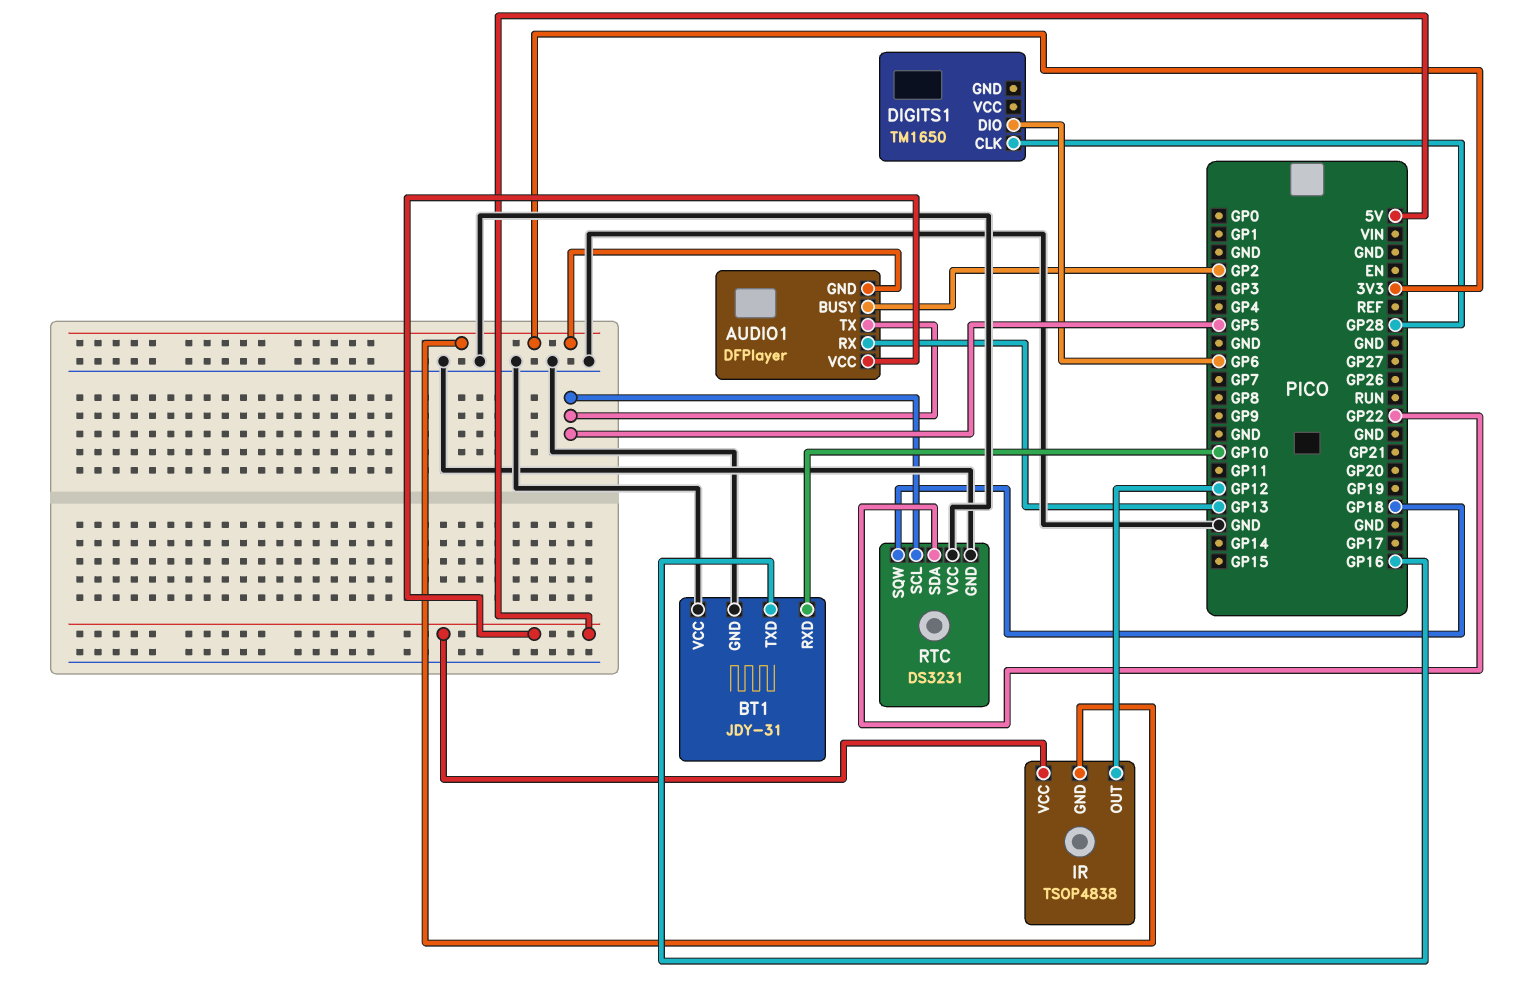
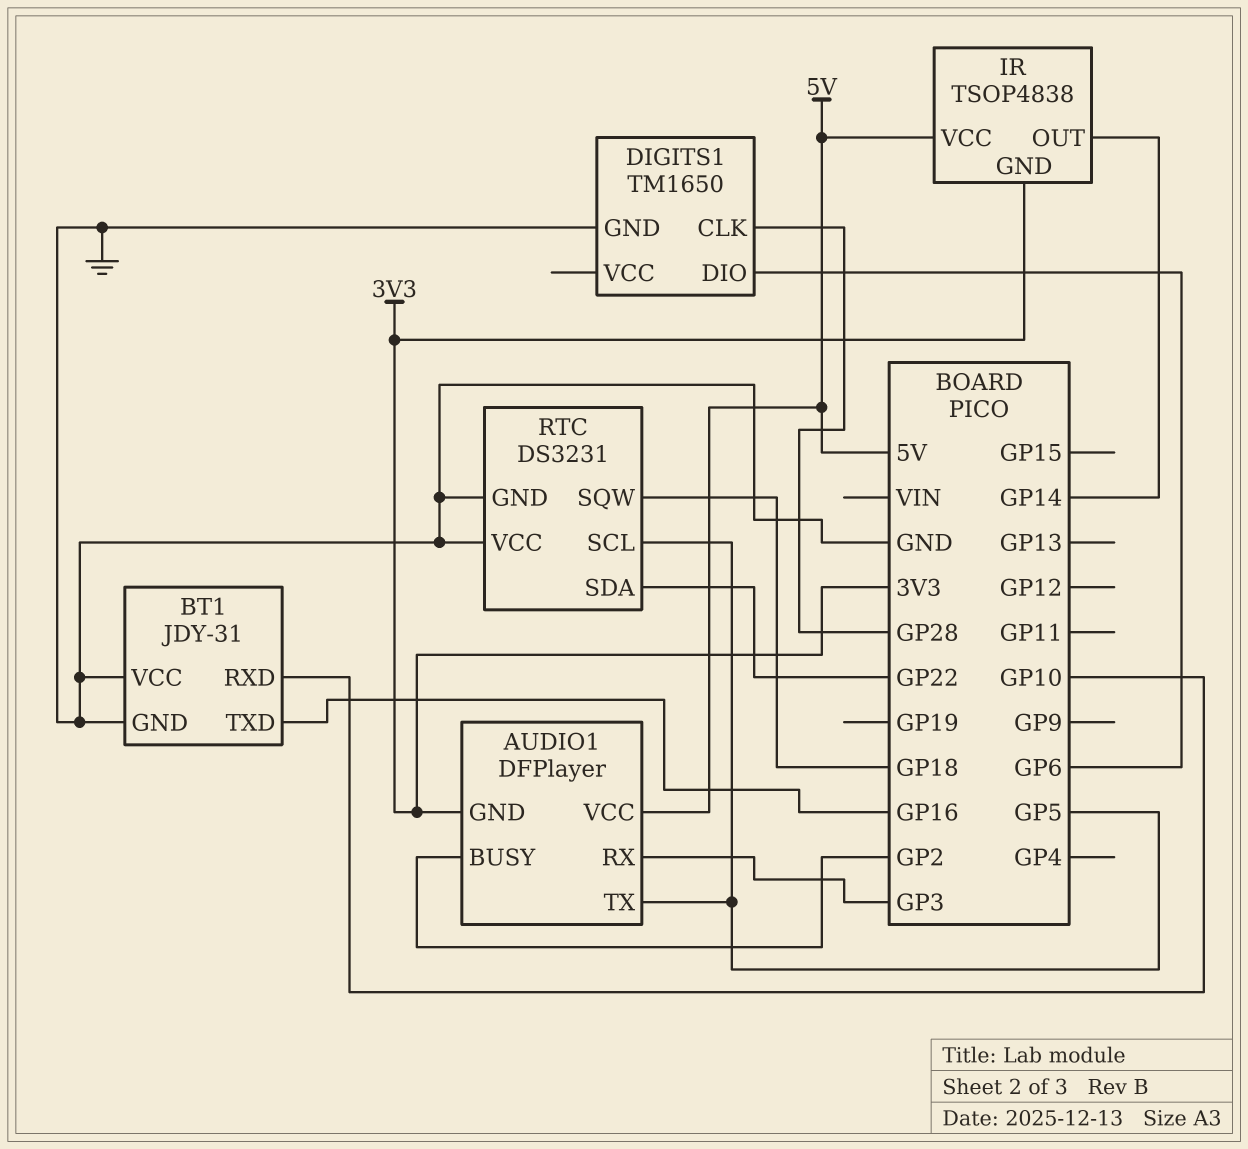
AUDIO1 pin RX: GP13 -> GP3
DIGITS1 pin GND: none -> GND
IR pin OUT: GP12 -> GP14

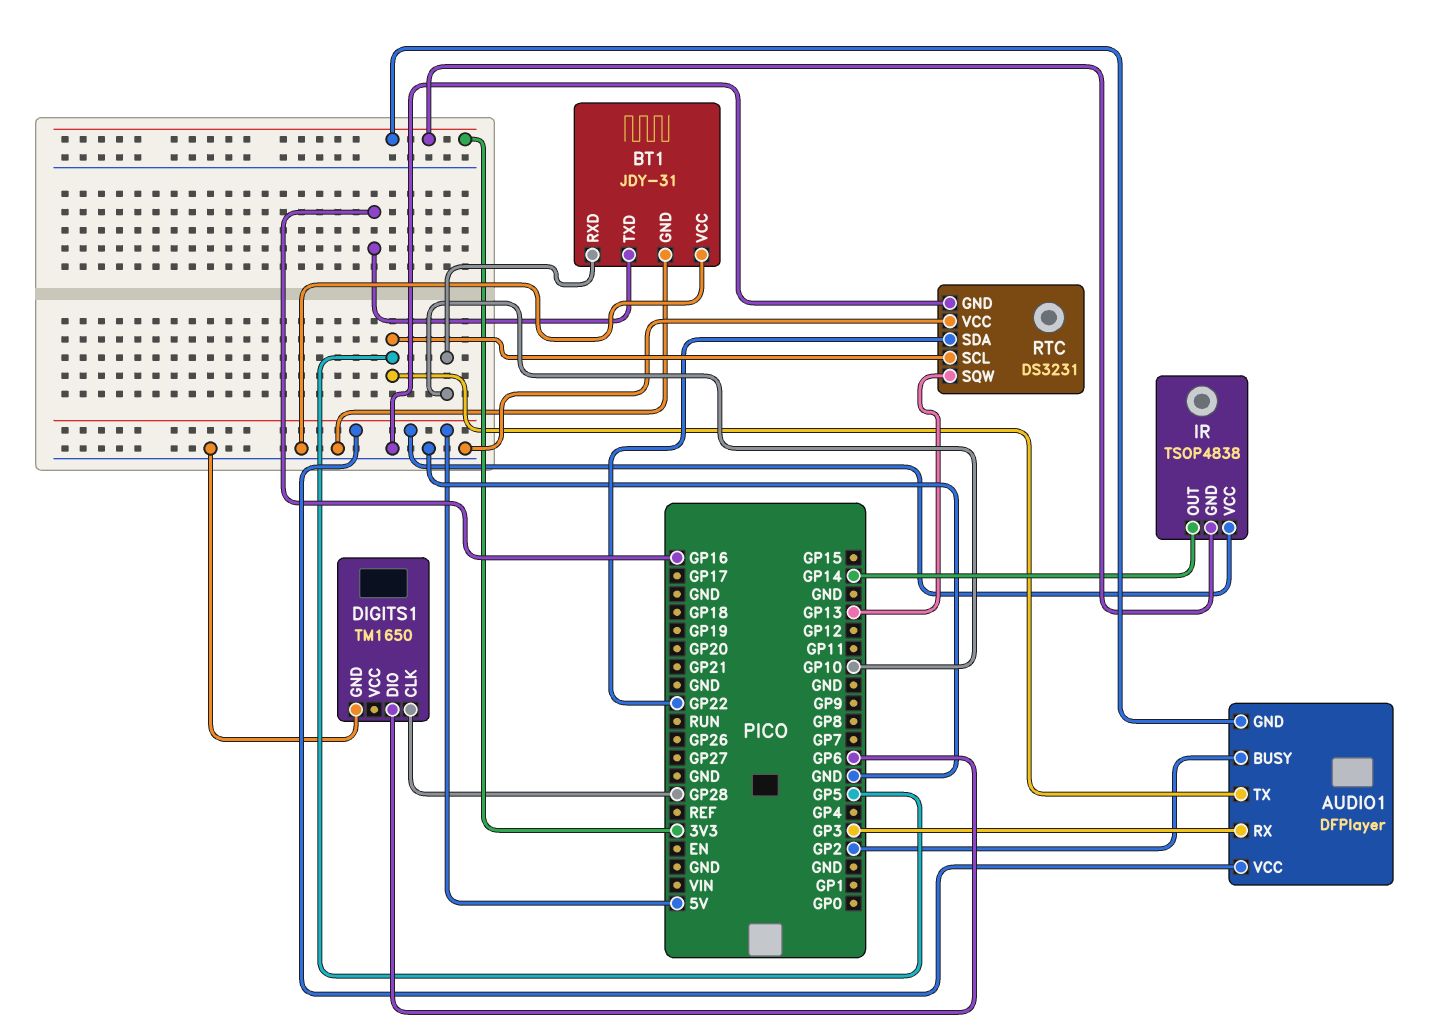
RTC pin SQW: GP18 -> GP13

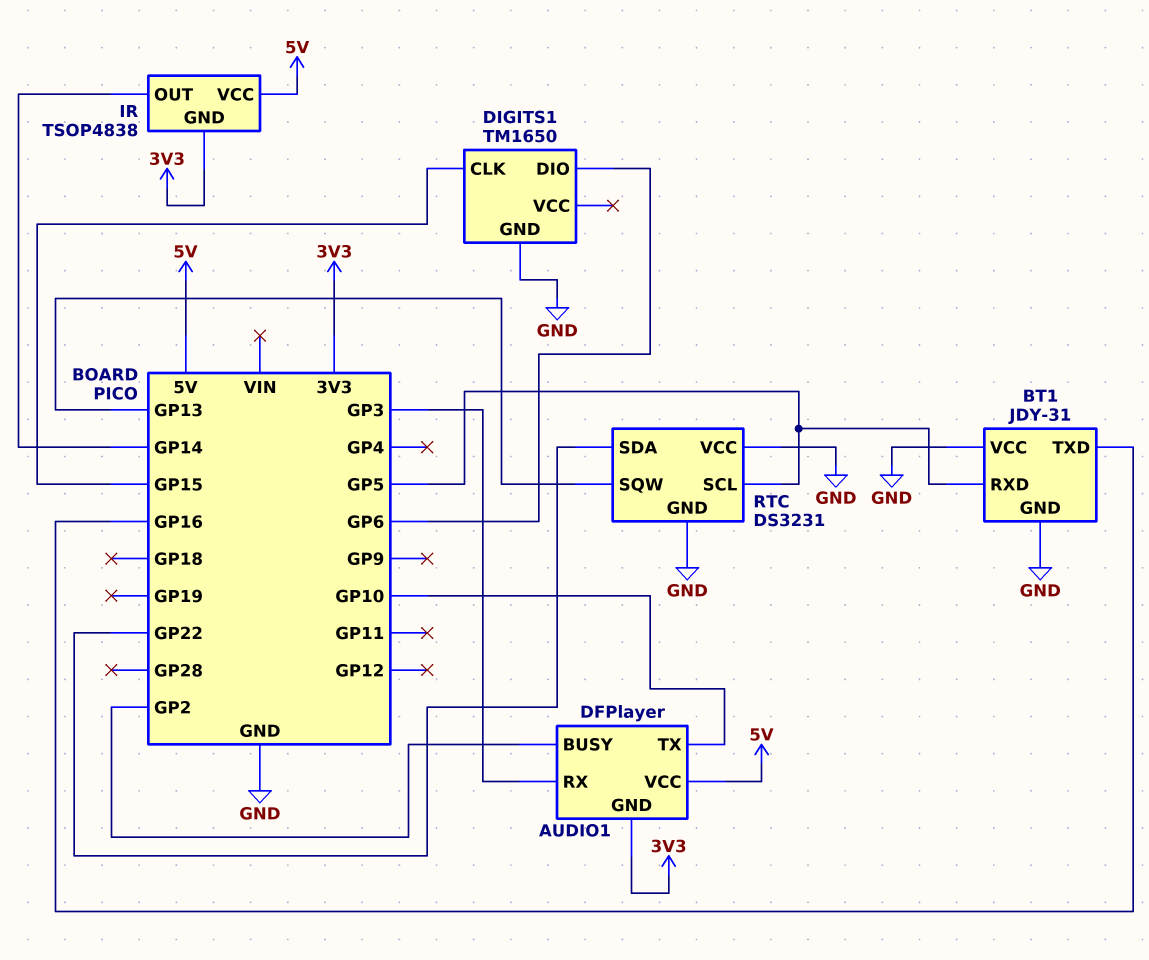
AUDIO1 pin TX: GP5 -> GP10
BT1 pin RXD: GP10 -> GP5
DIGITS1 pin CLK: GP28 -> GP15

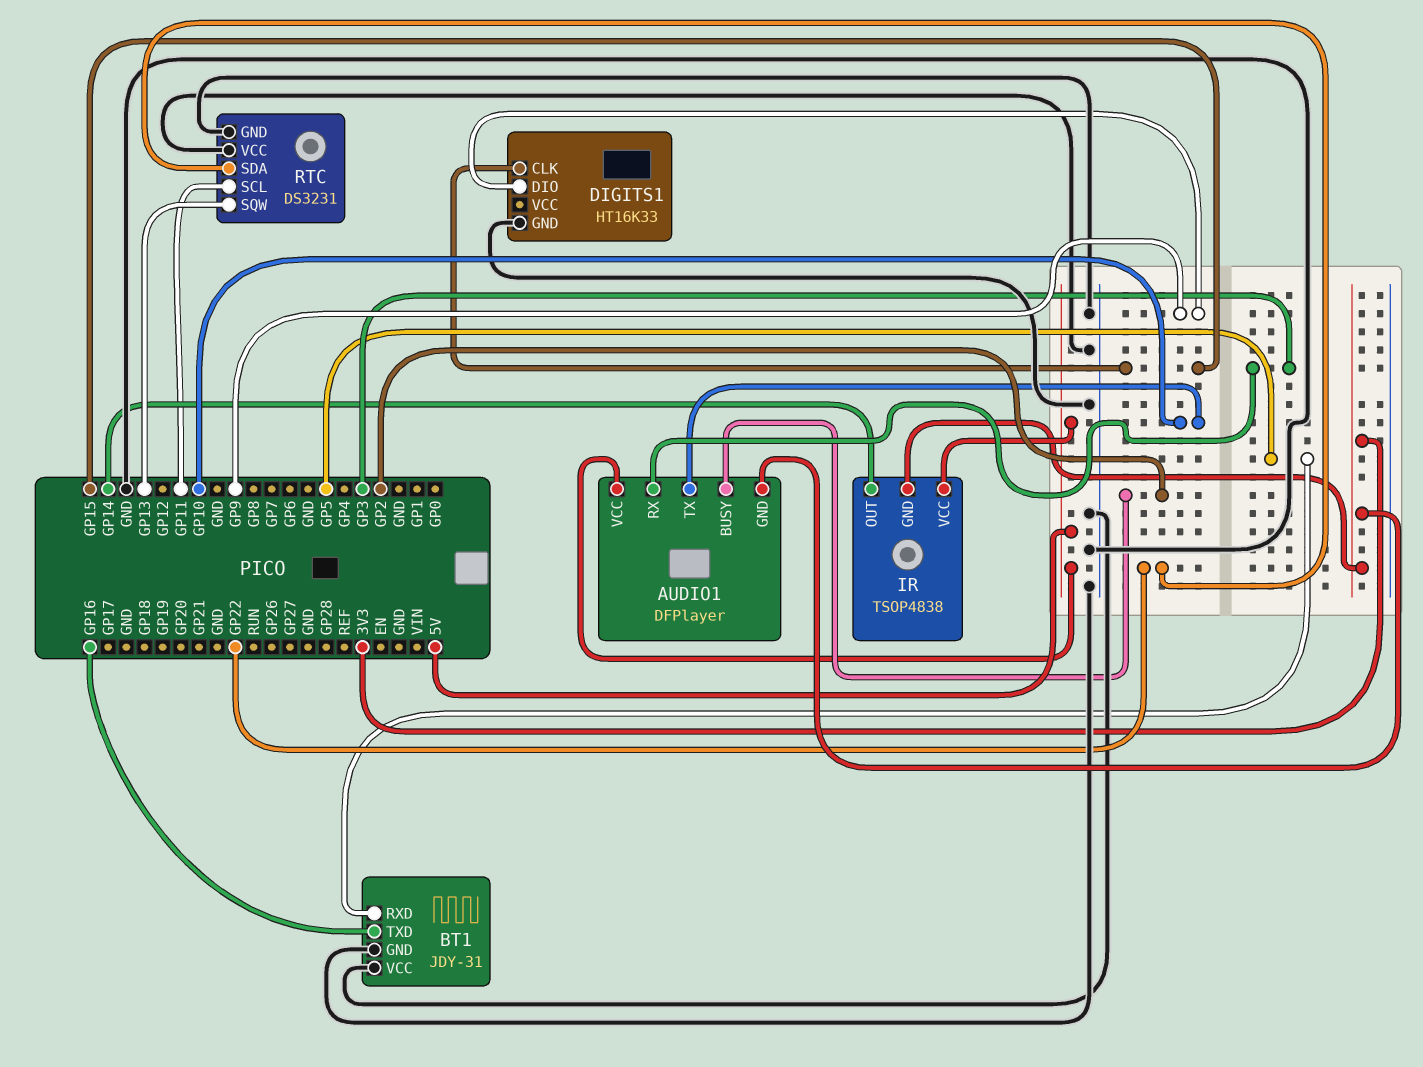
DIGITS1: TM1650 -> HT16K33
DIGITS1 pin DIO: GP6 -> GP9
RTC pin SCL: GP5 -> GP11

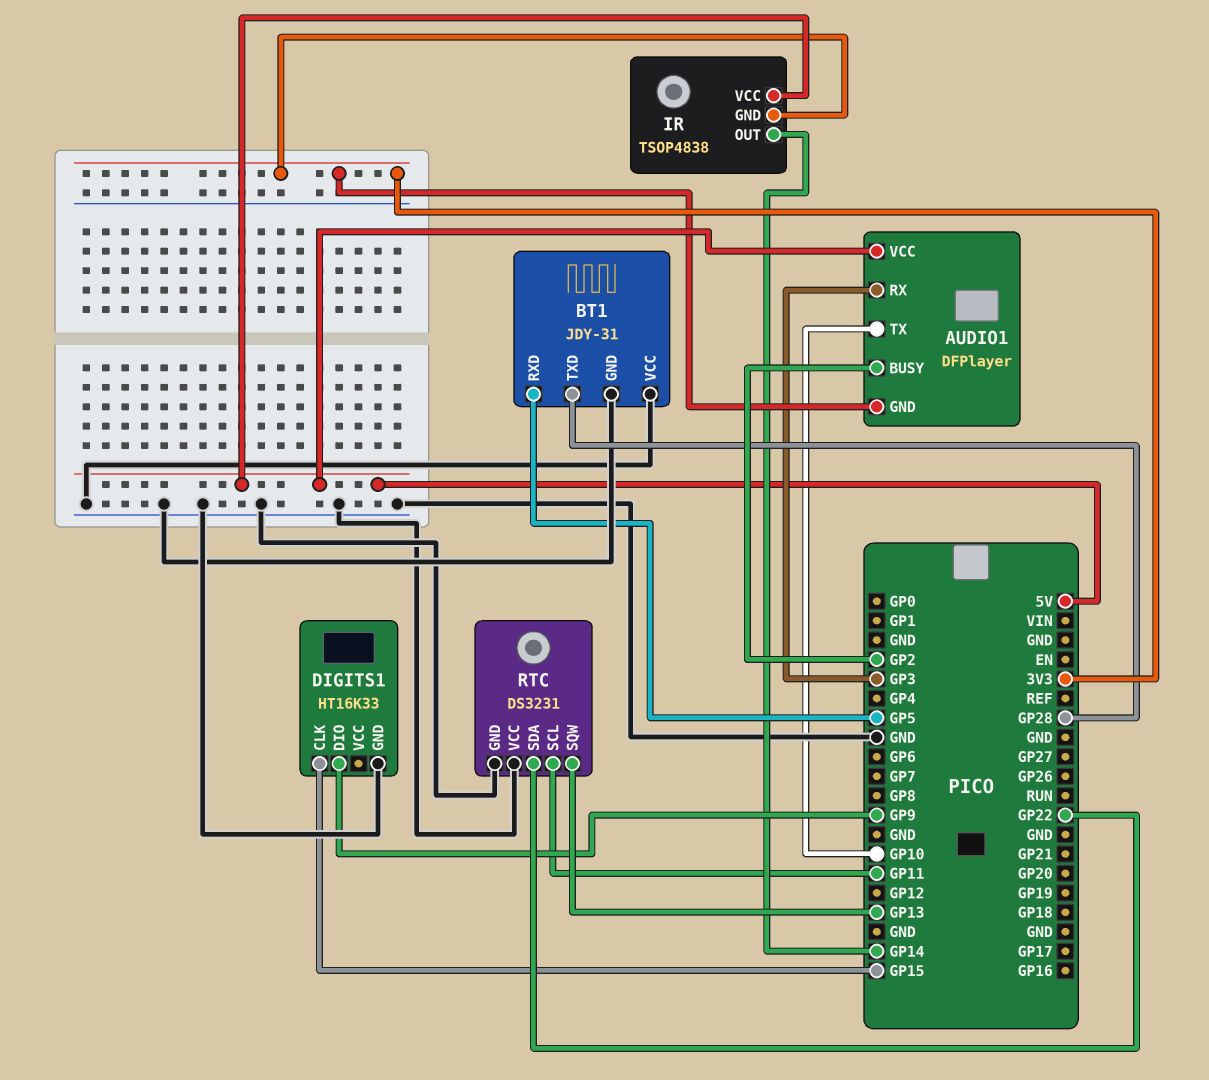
BT1 pin TXD: GP16 -> GP28

